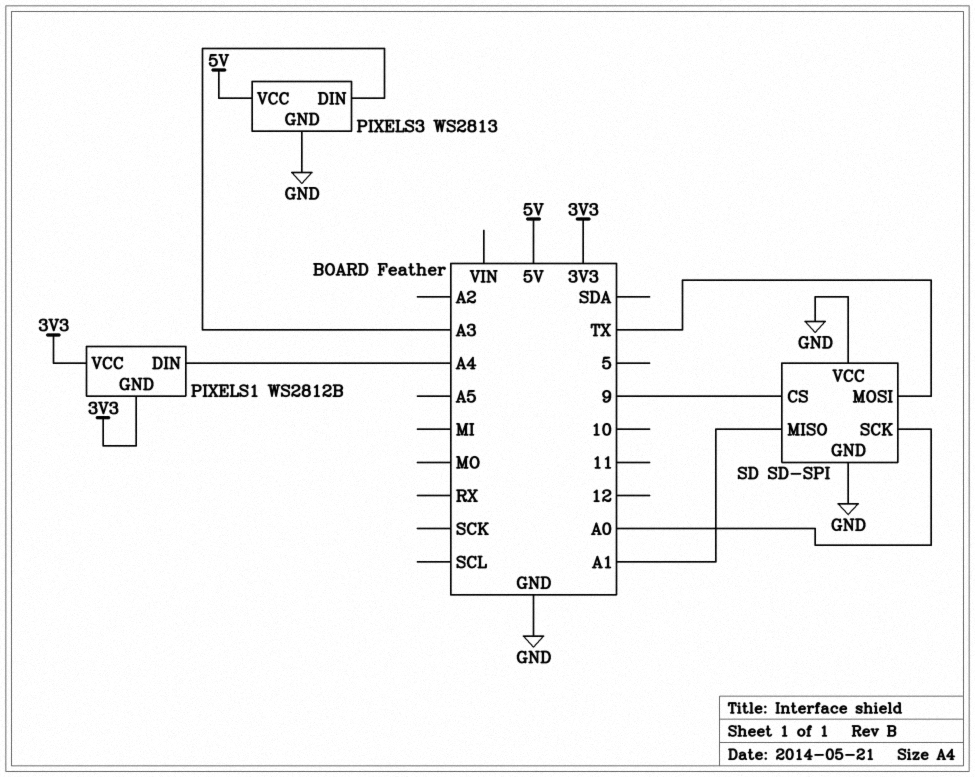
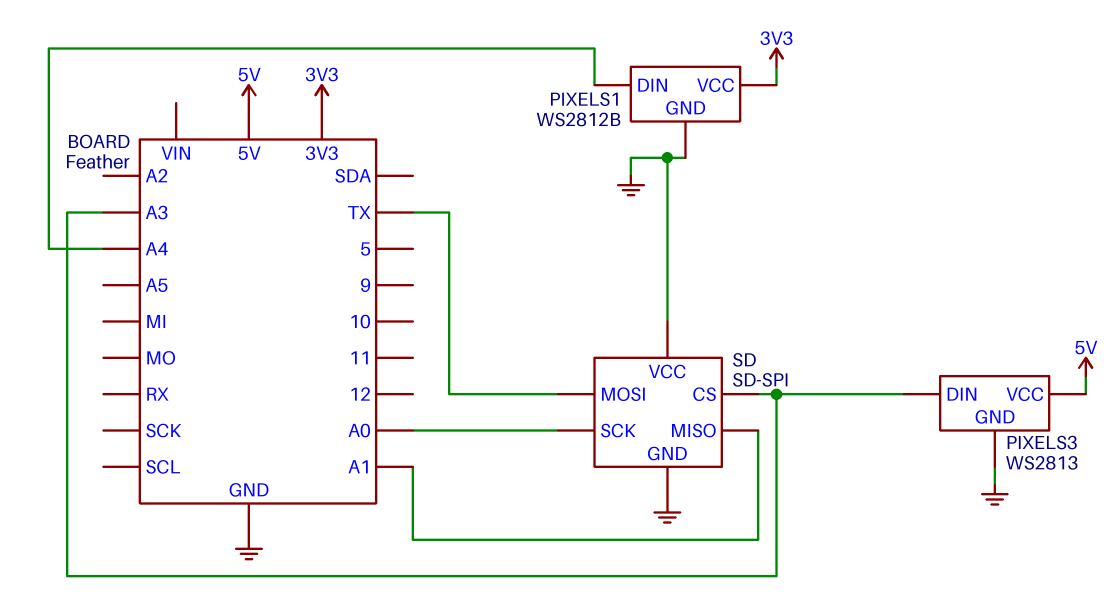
PIXELS1 pin GND: 3V3 -> GND
SD pin CS: 9 -> A3

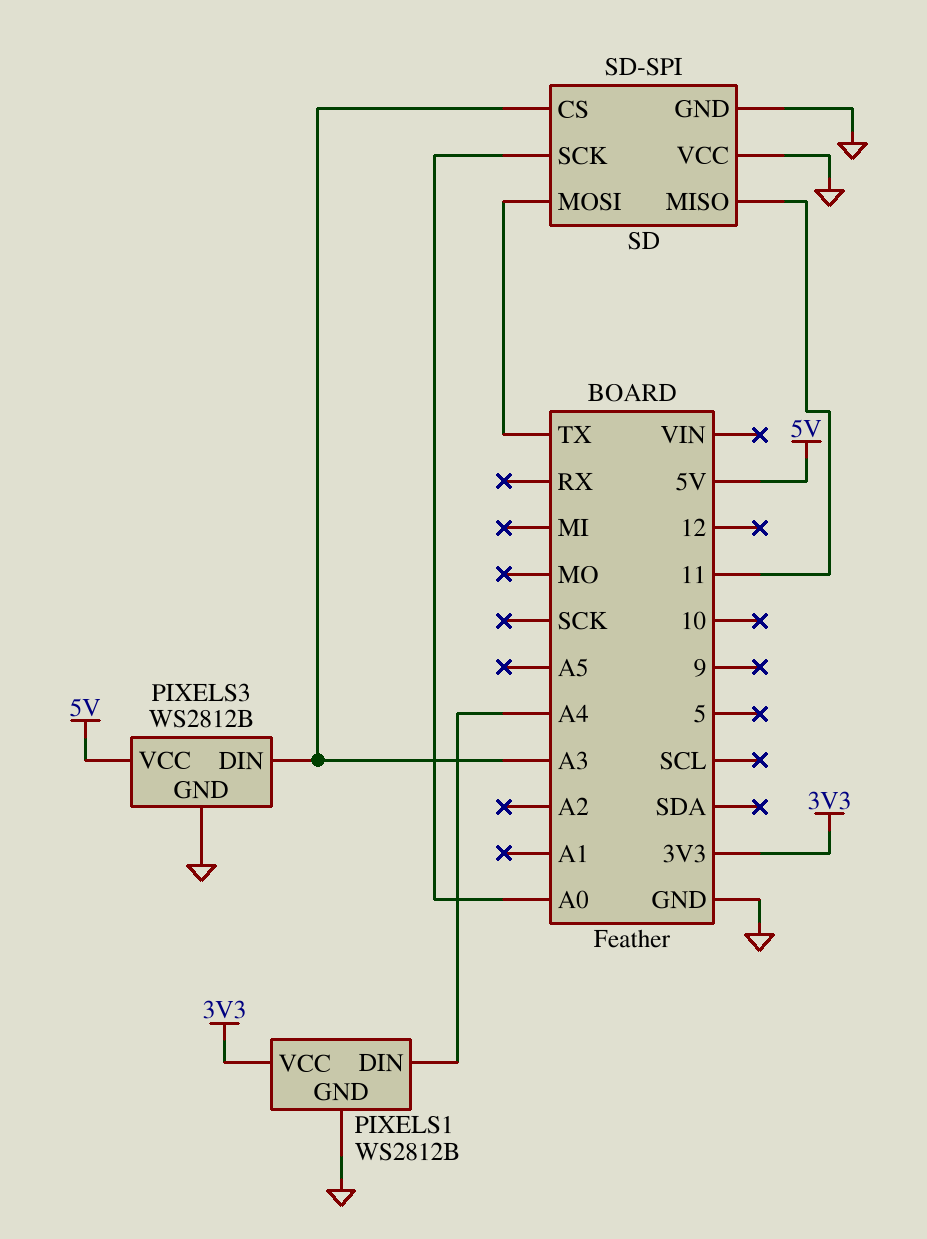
PIXELS3: WS2813 -> WS2812B
SD pin MISO: A1 -> 11

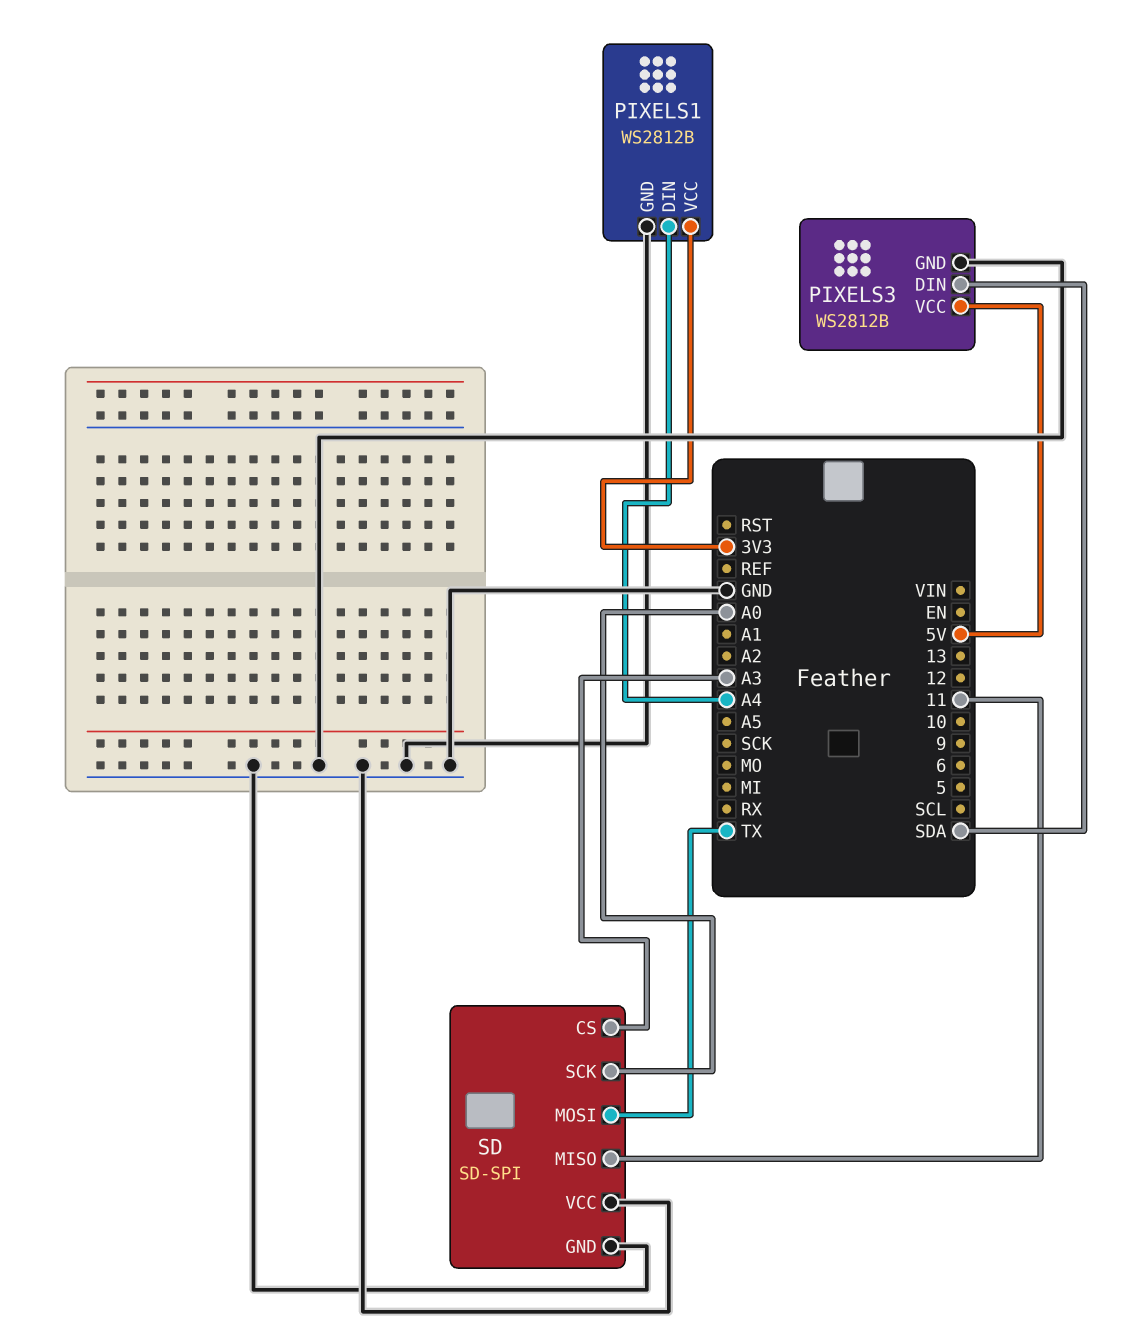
PIXELS3 pin DIN: A3 -> SDA

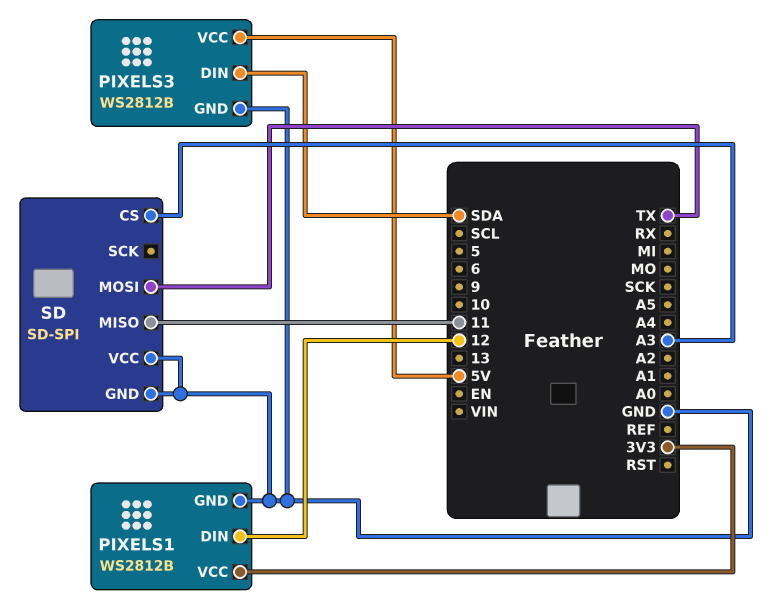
PIXELS1 pin DIN: A4 -> 12
SD pin SCK: A0 -> none

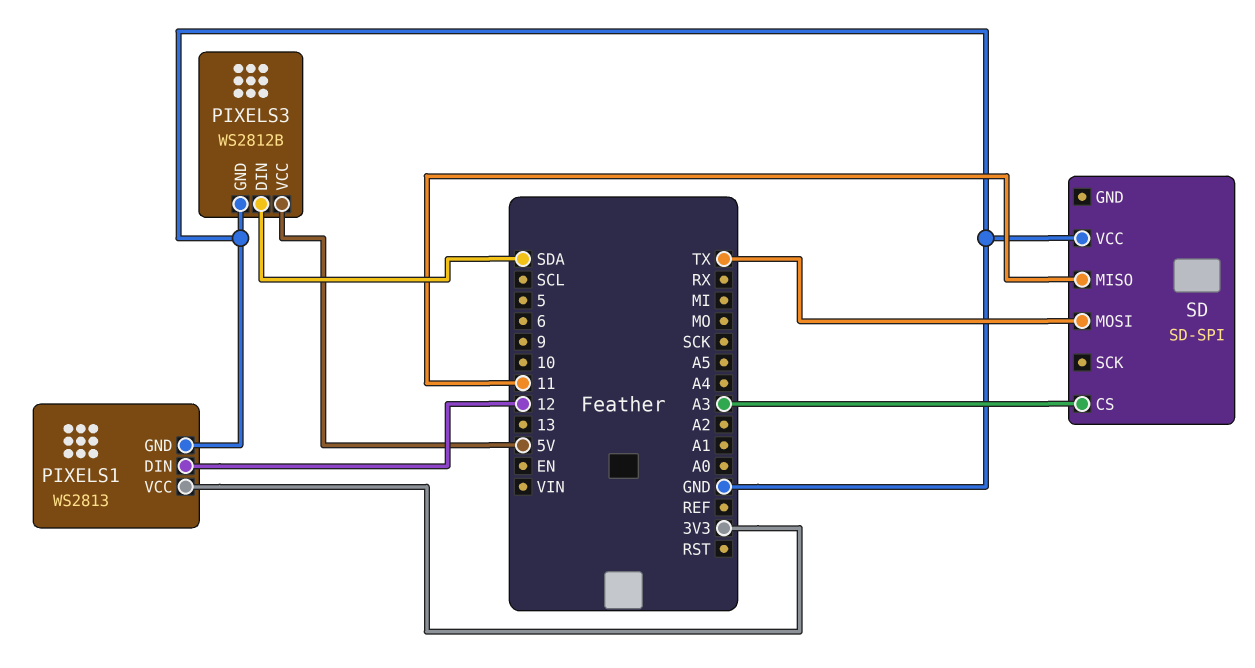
PIXELS1: WS2812B -> WS2813
SD pin GND: GND -> none

